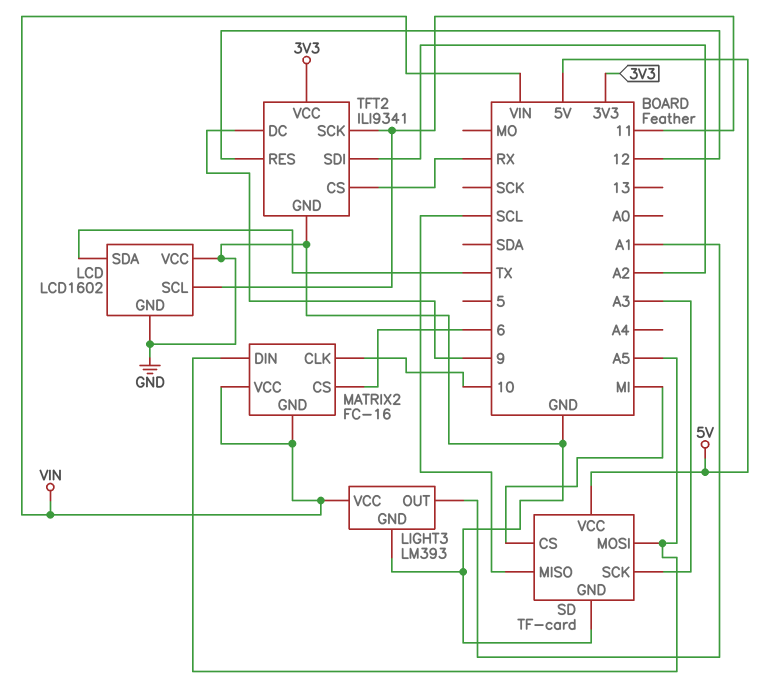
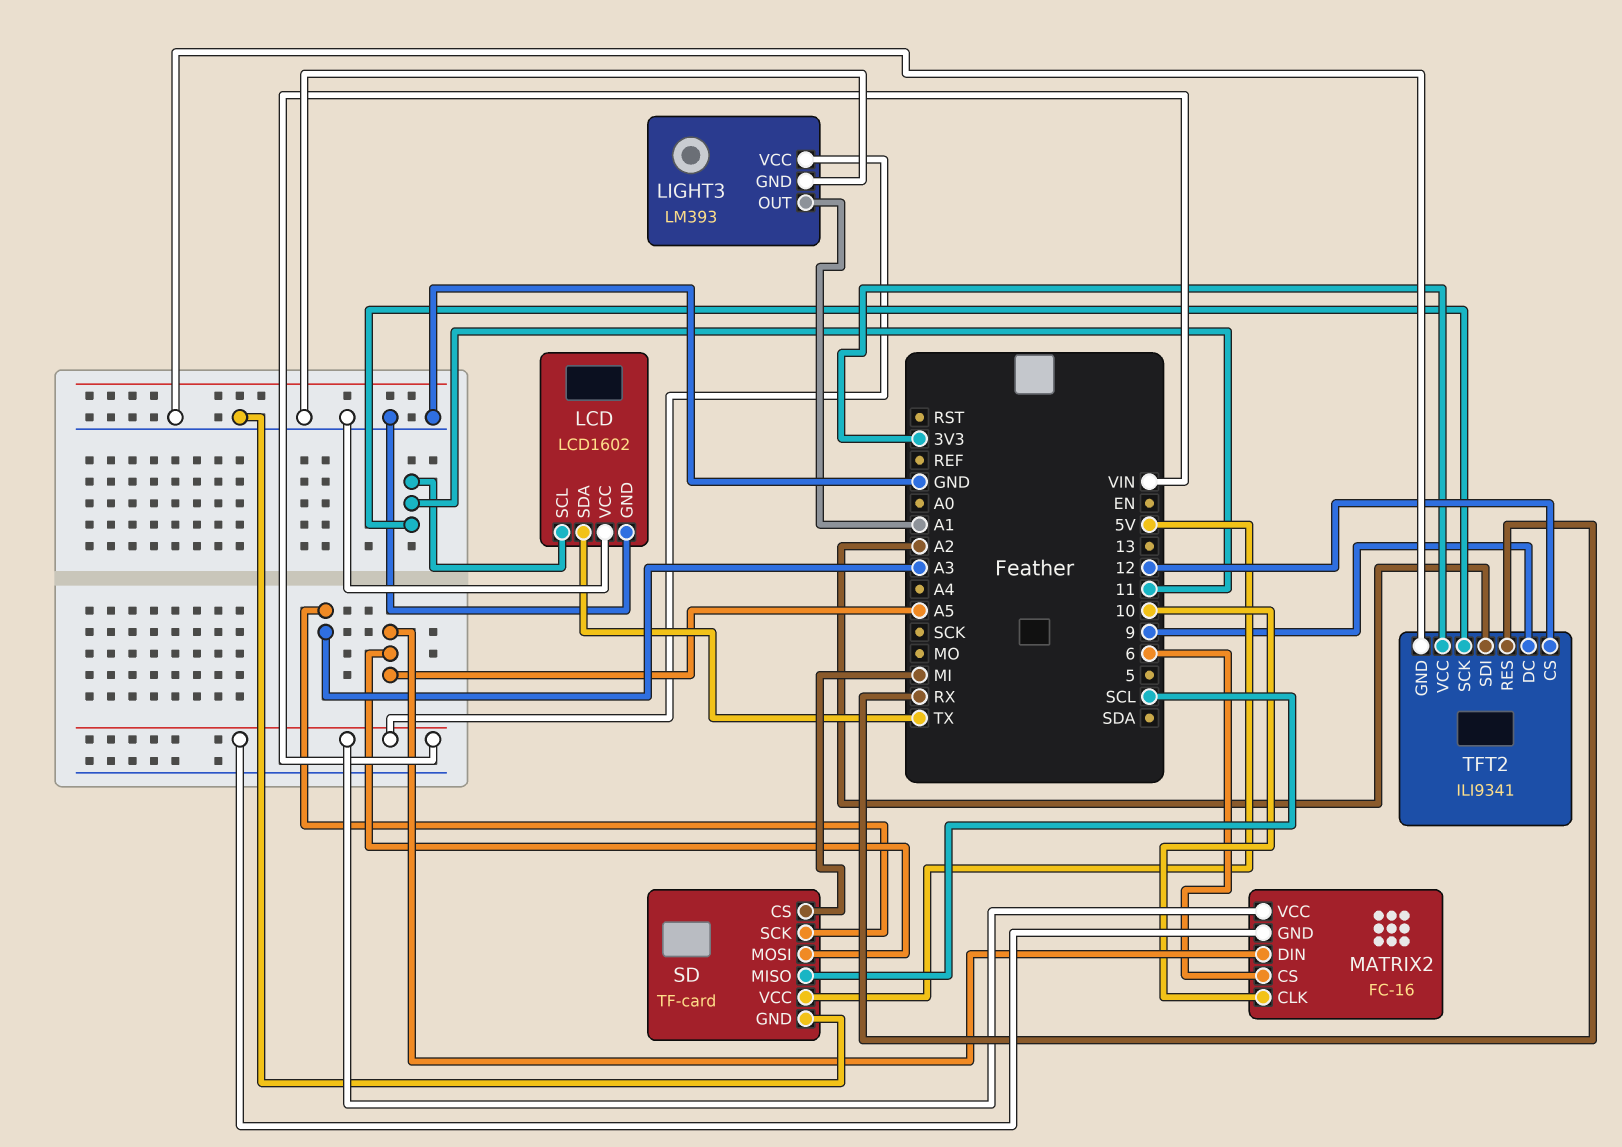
TFT2 pin CS: RX -> 12
TFT2 pin RES: 12 -> RX

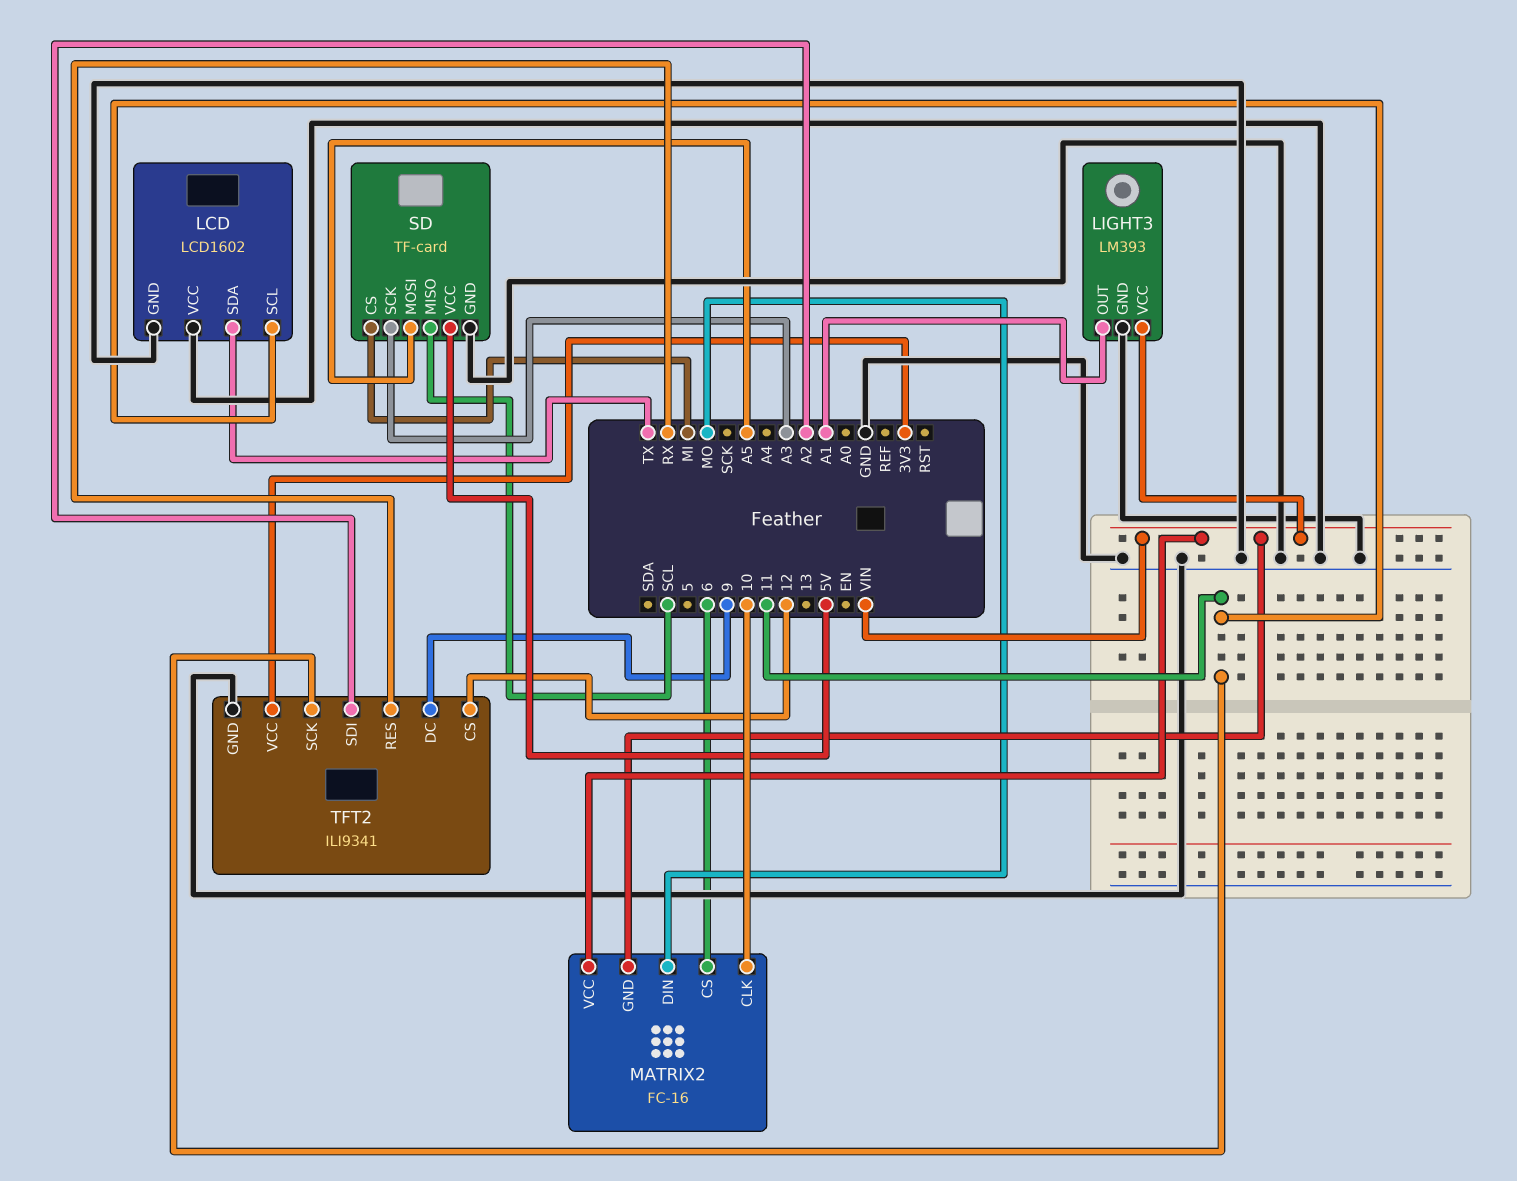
MATRIX2 pin DIN: A5 -> MO

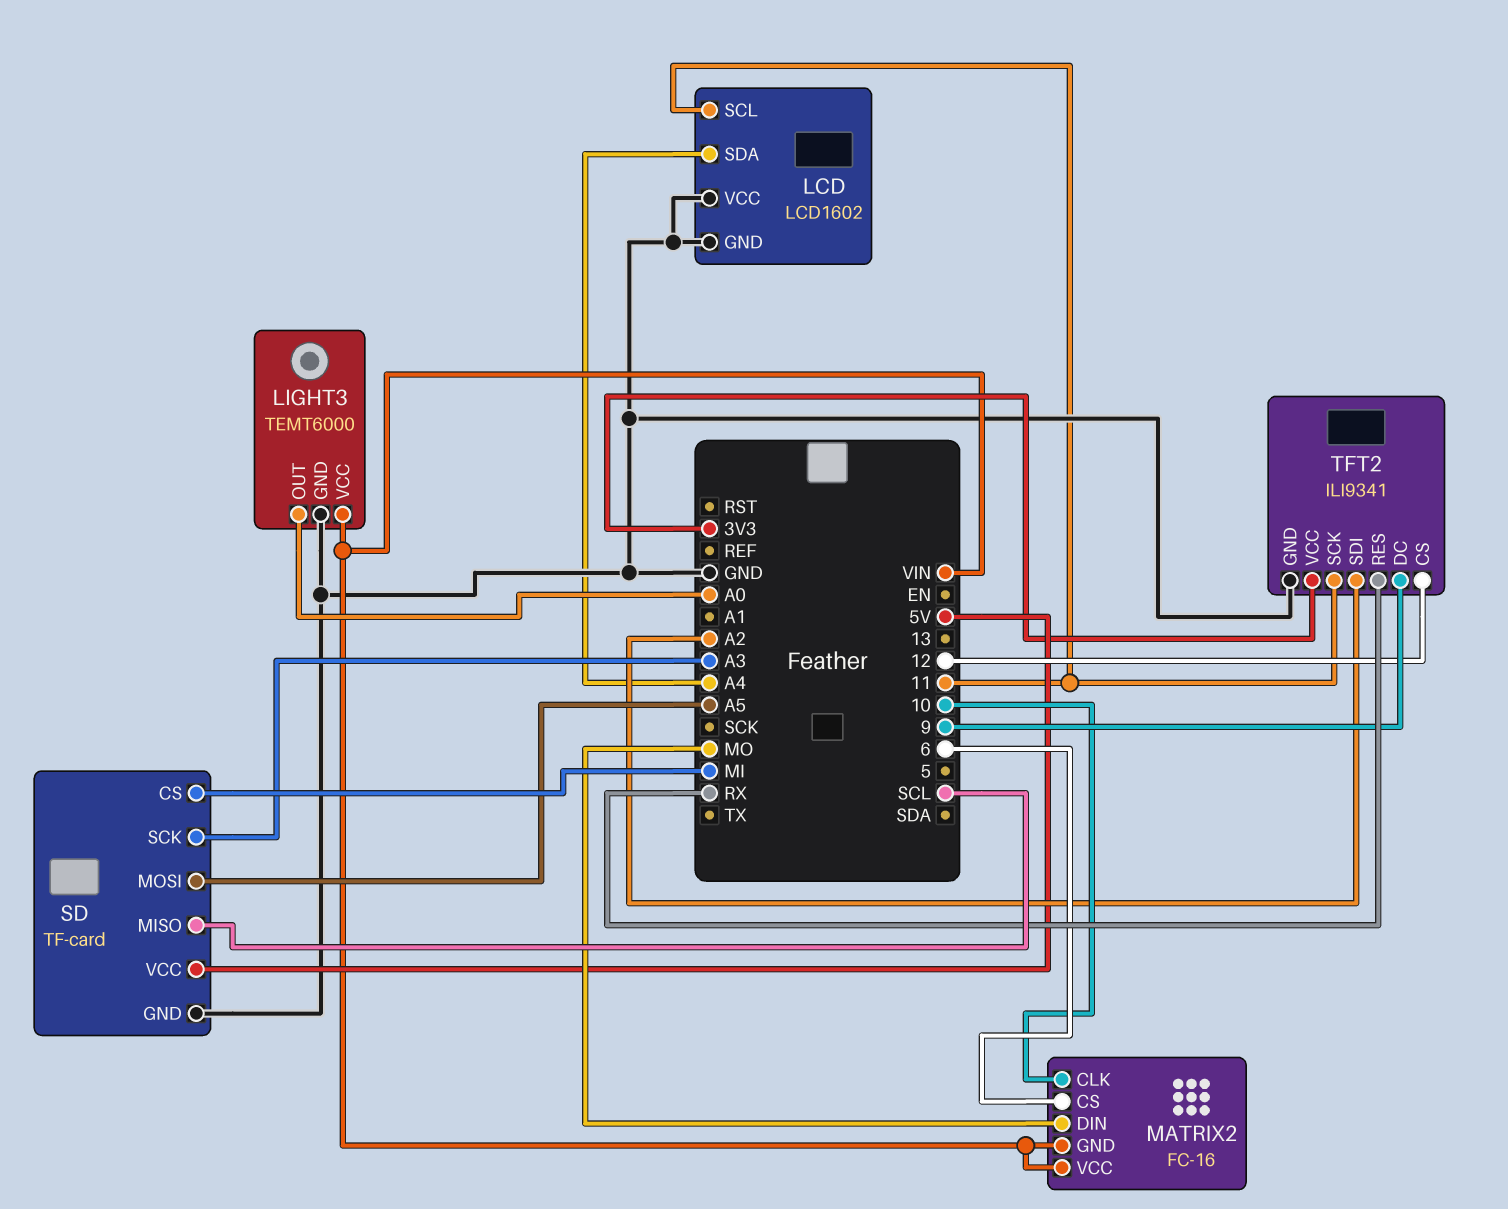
LCD pin SDA: TX -> A4
LIGHT3: LM393 -> TEMT6000
LIGHT3 pin OUT: A1 -> A0

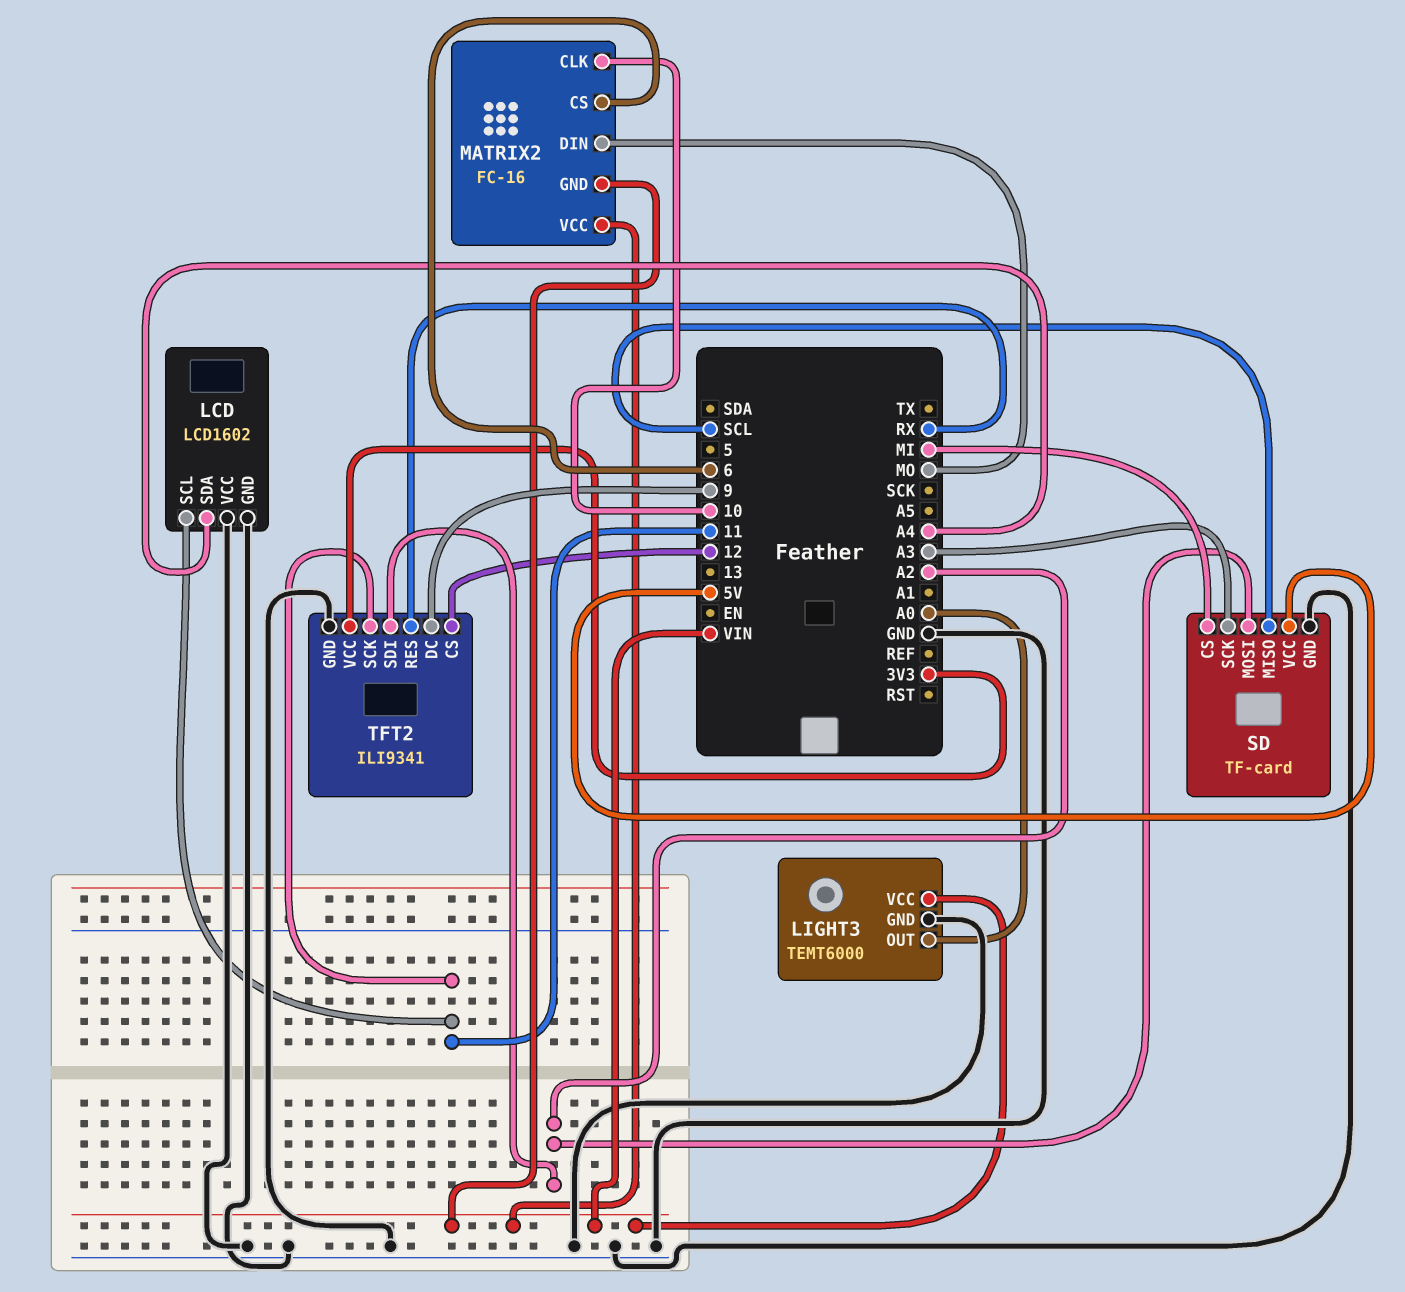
SD pin MOSI: A5 -> A2

